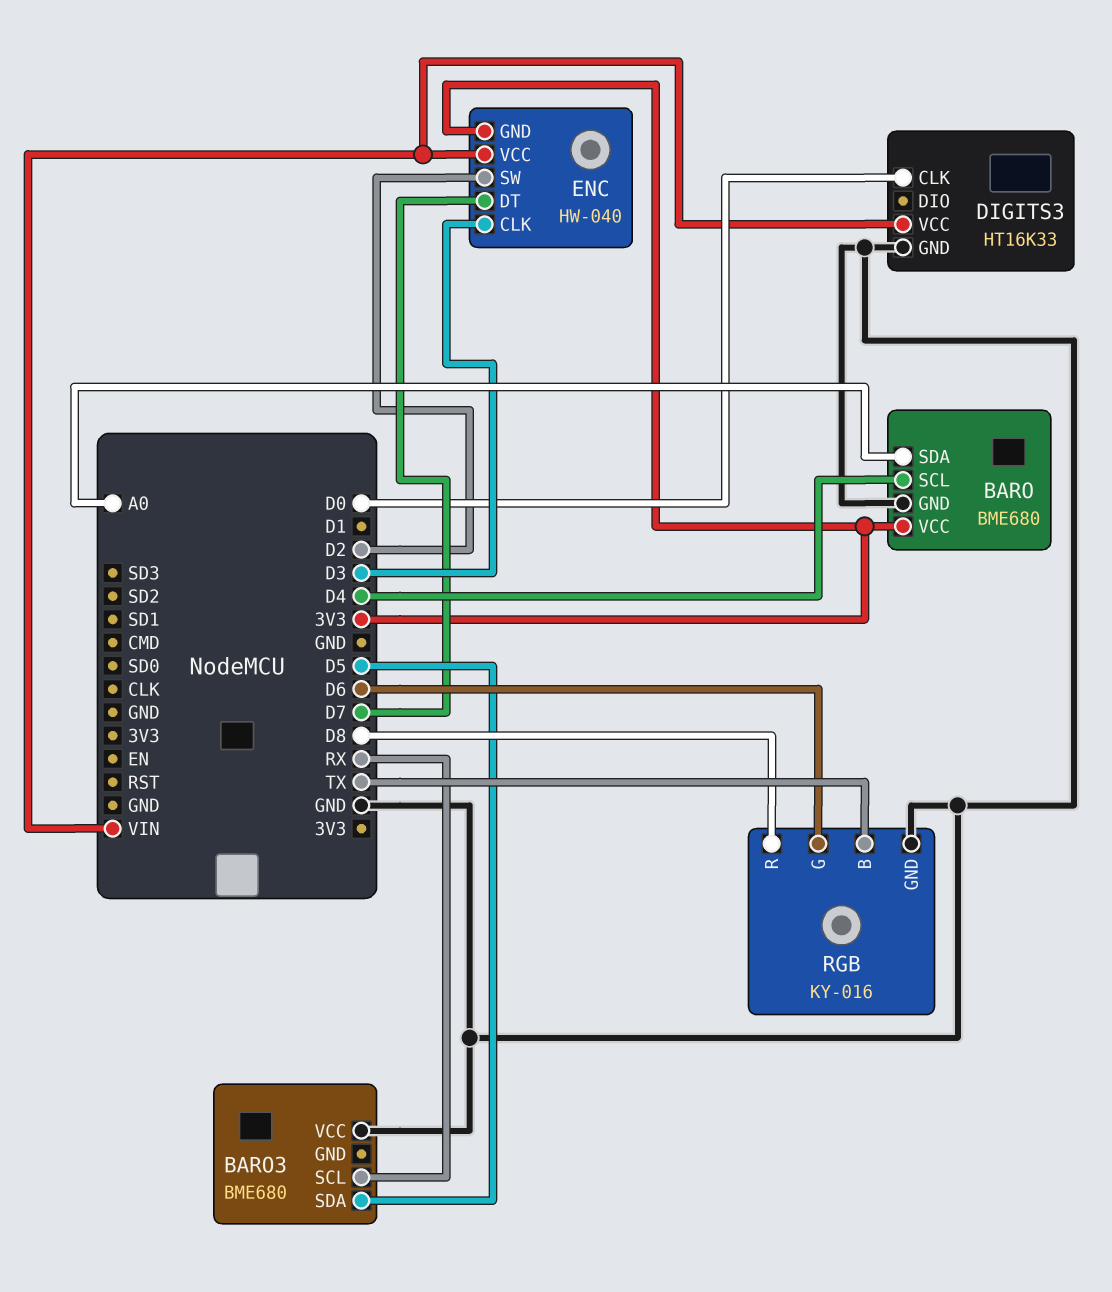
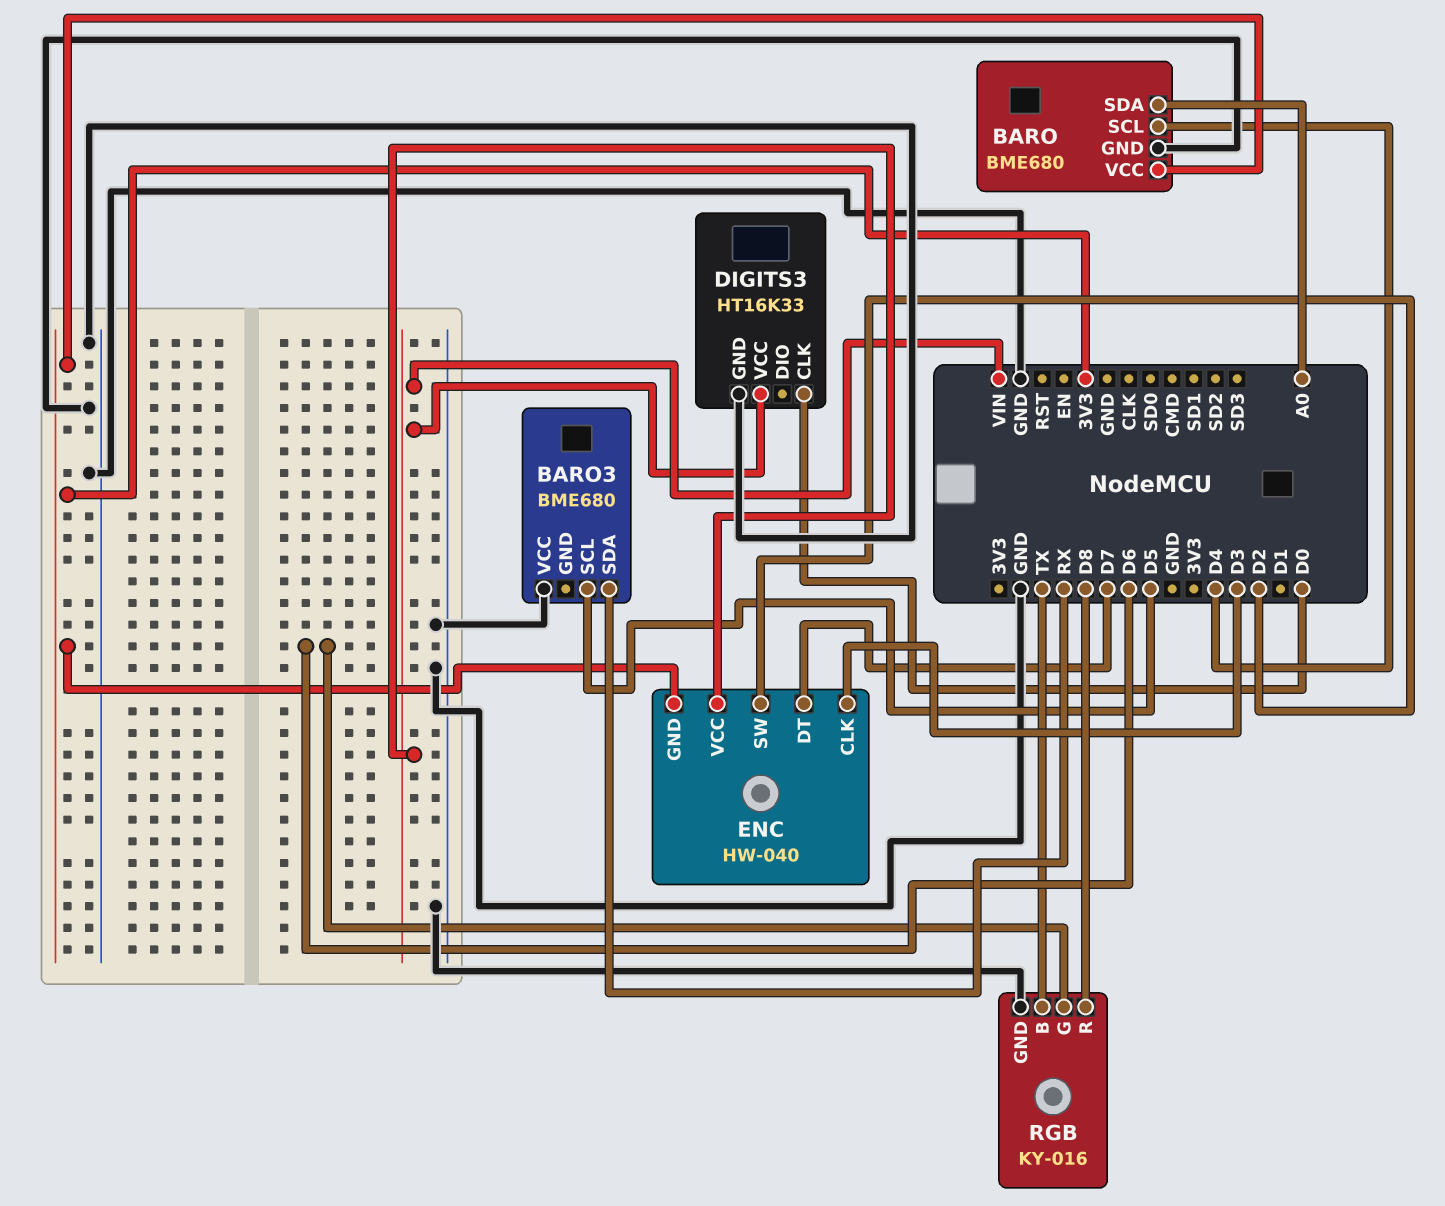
BARO3 pin SCL: RX -> D5
BARO3 pin SDA: D5 -> RX

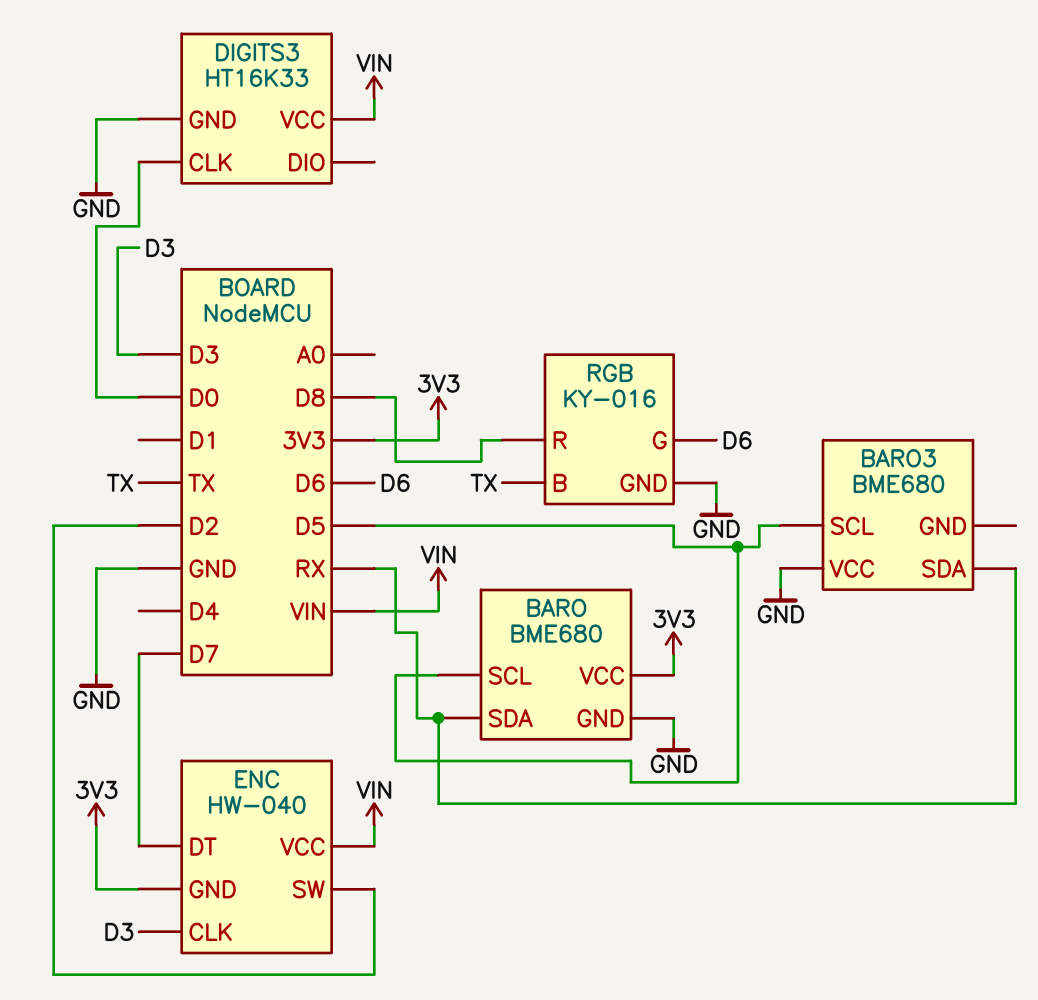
BARO pin SCL: D4 -> D5
BARO pin SDA: A0 -> RX

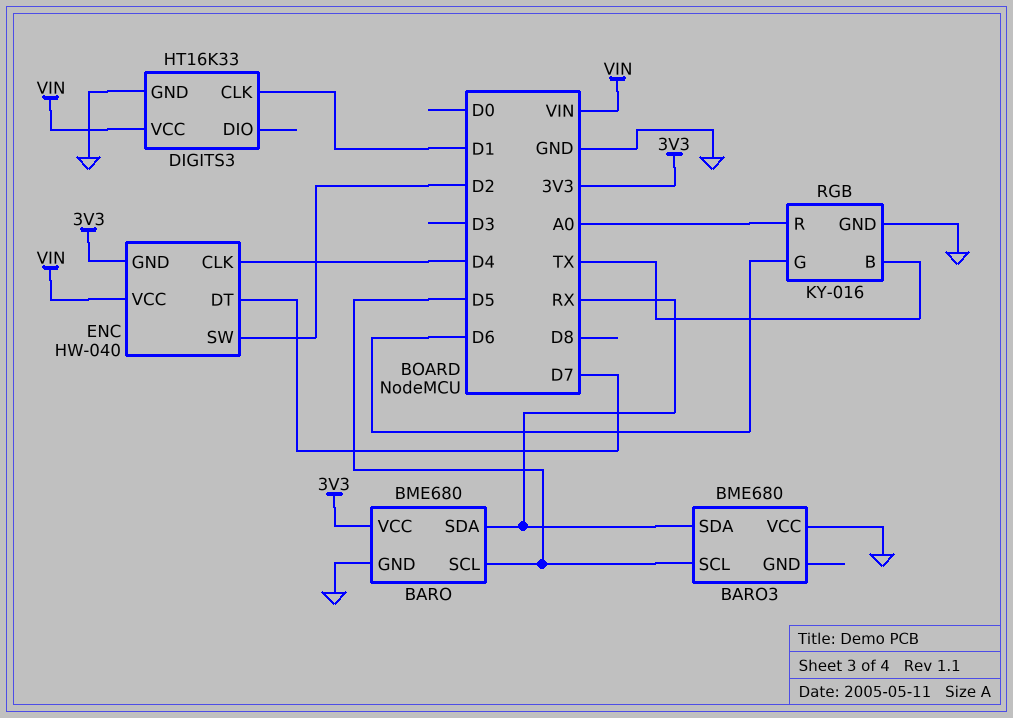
DIGITS3 pin CLK: D0 -> D1
ENC pin CLK: D3 -> D4
RGB pin R: D8 -> A0

